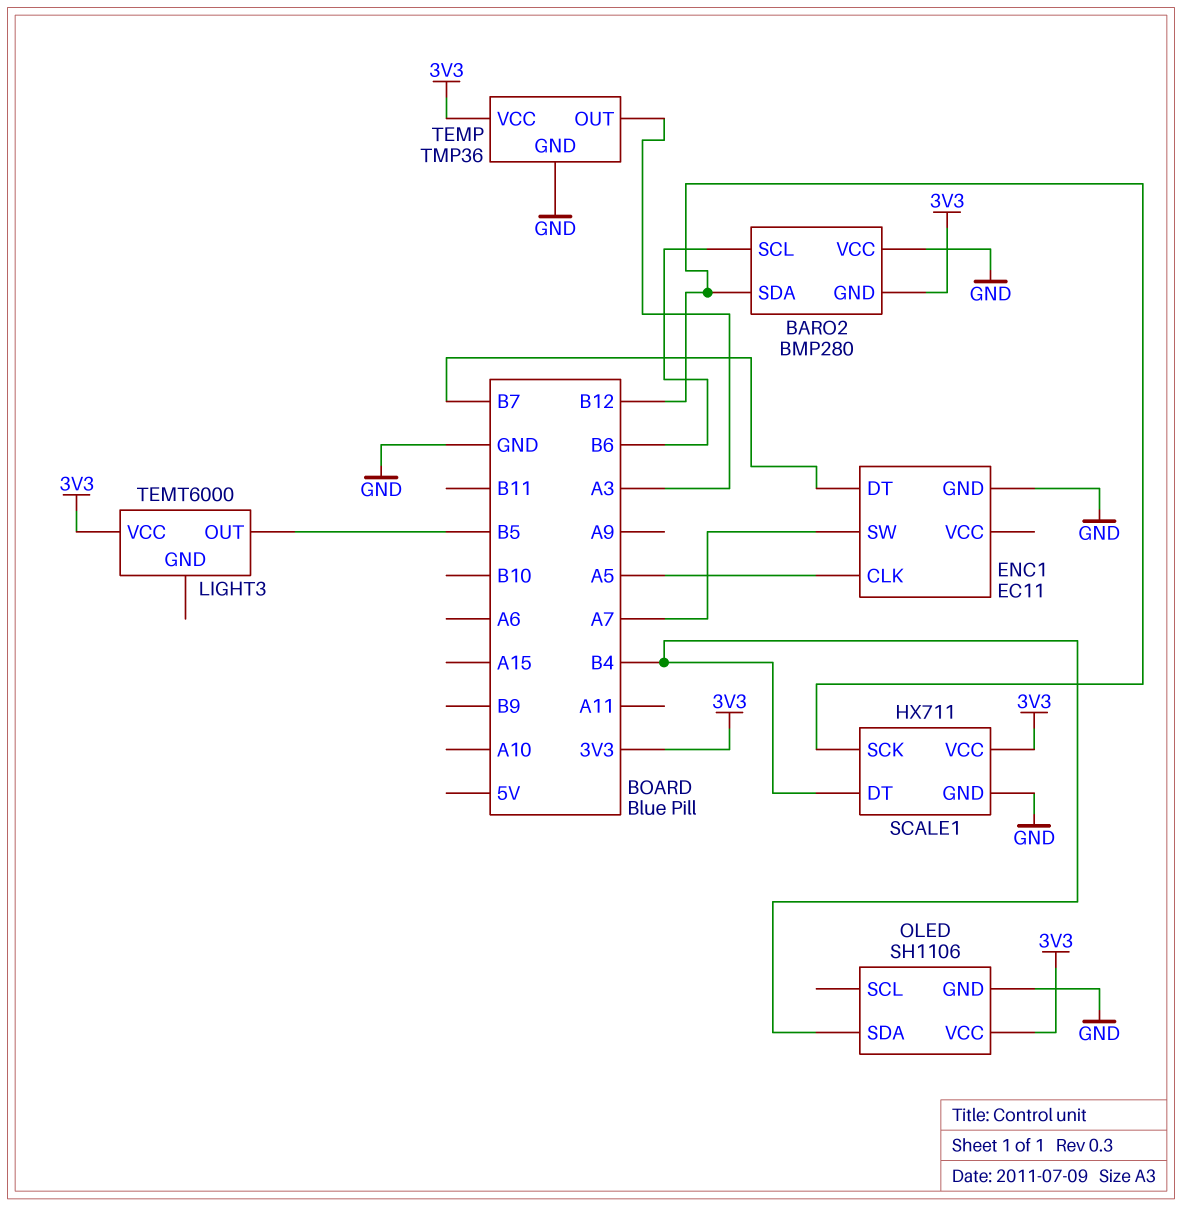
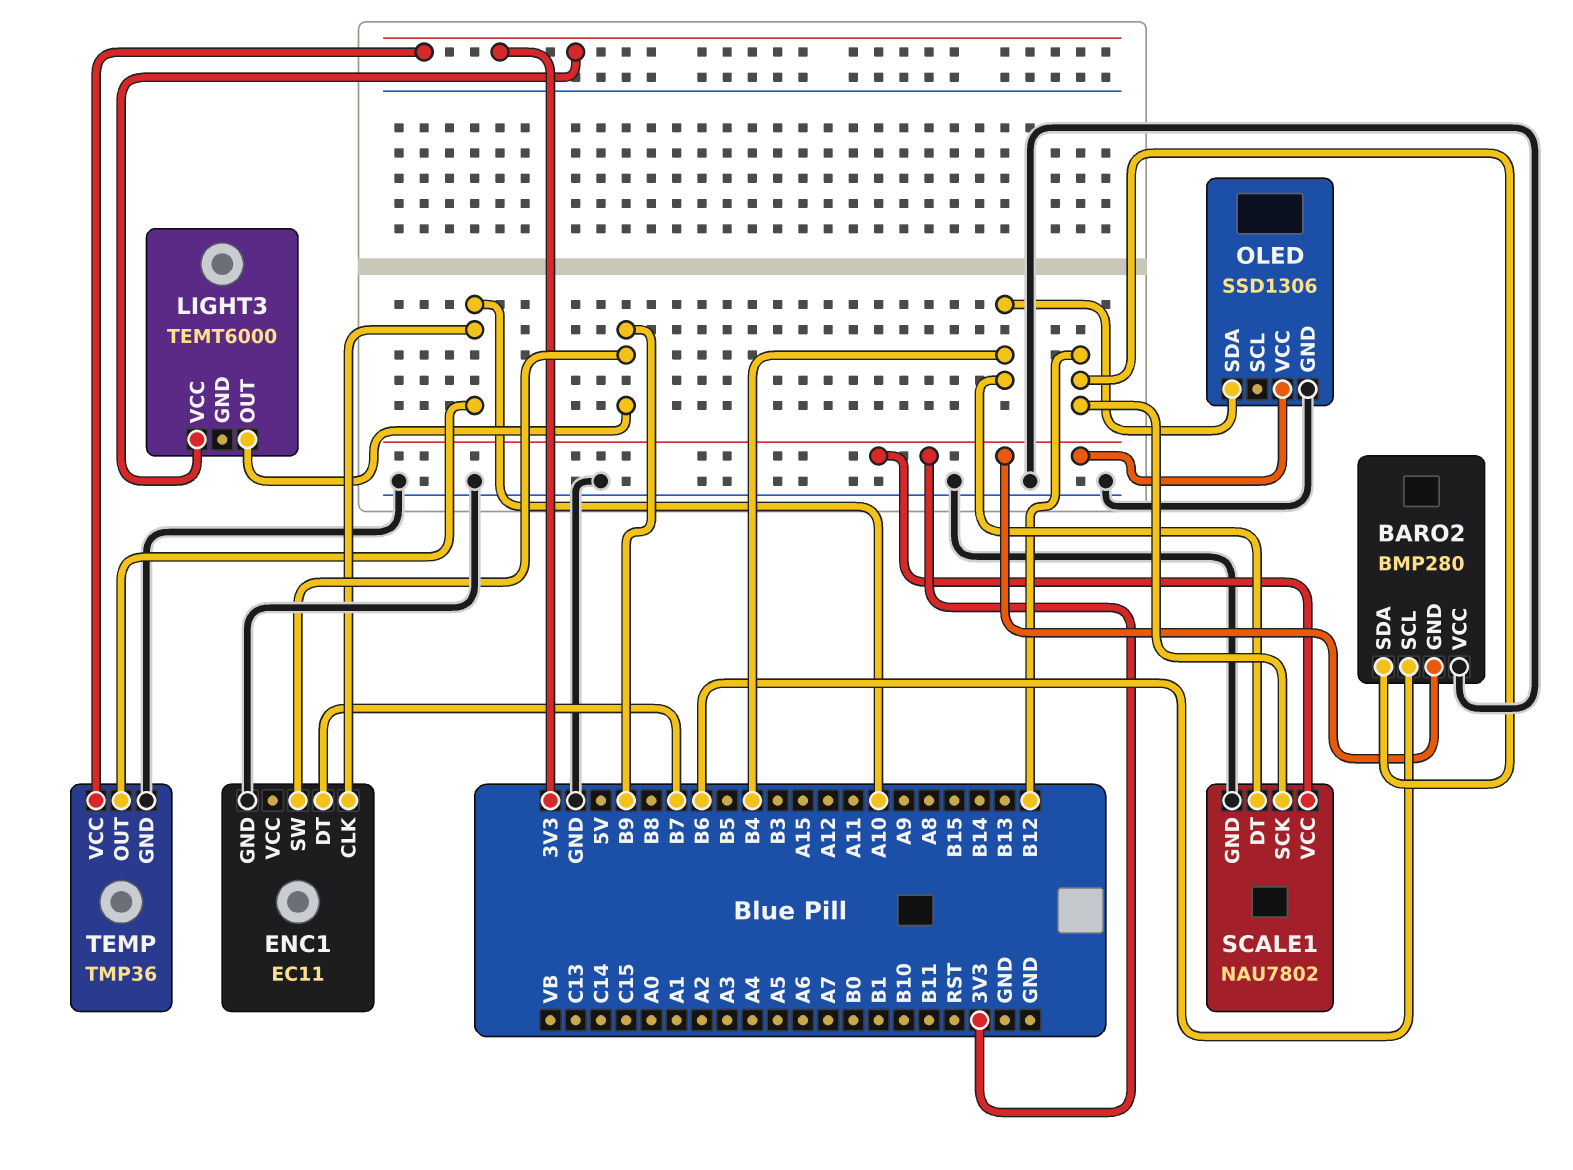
ENC1 pin CLK: A5 -> A10
ENC1 pin SW: A7 -> B9
LIGHT3 pin OUT: B5 -> B9
OLED: SH1106 -> SSD1306
SCALE1: HX711 -> NAU7802
TEMP pin OUT: A3 -> A10

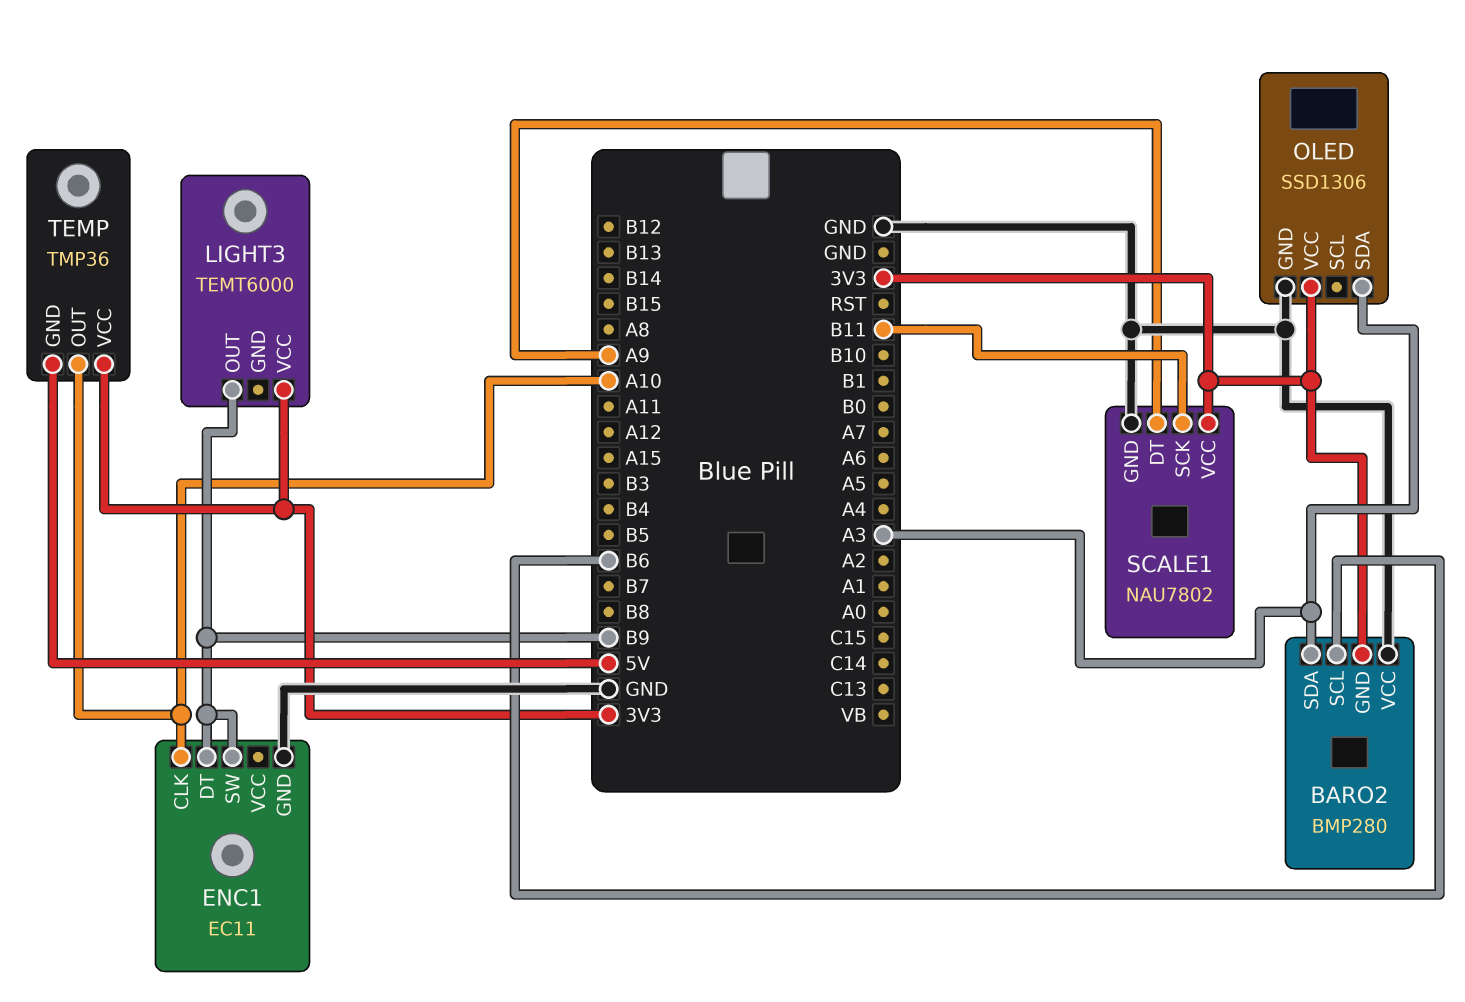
BARO2 pin SDA: B12 -> A3
ENC1 pin DT: B7 -> B9
OLED pin SDA: B4 -> A3
SCALE1 pin DT: B4 -> A9
SCALE1 pin SCK: B12 -> B11
TEMP pin GND: GND -> 5V

